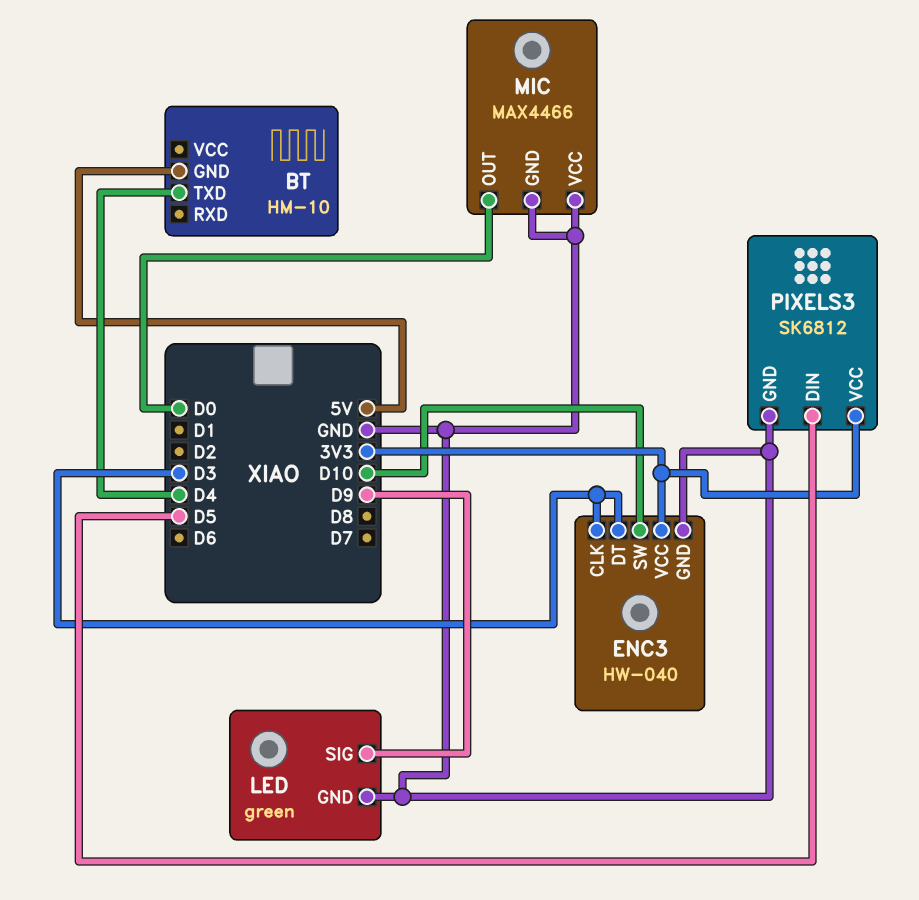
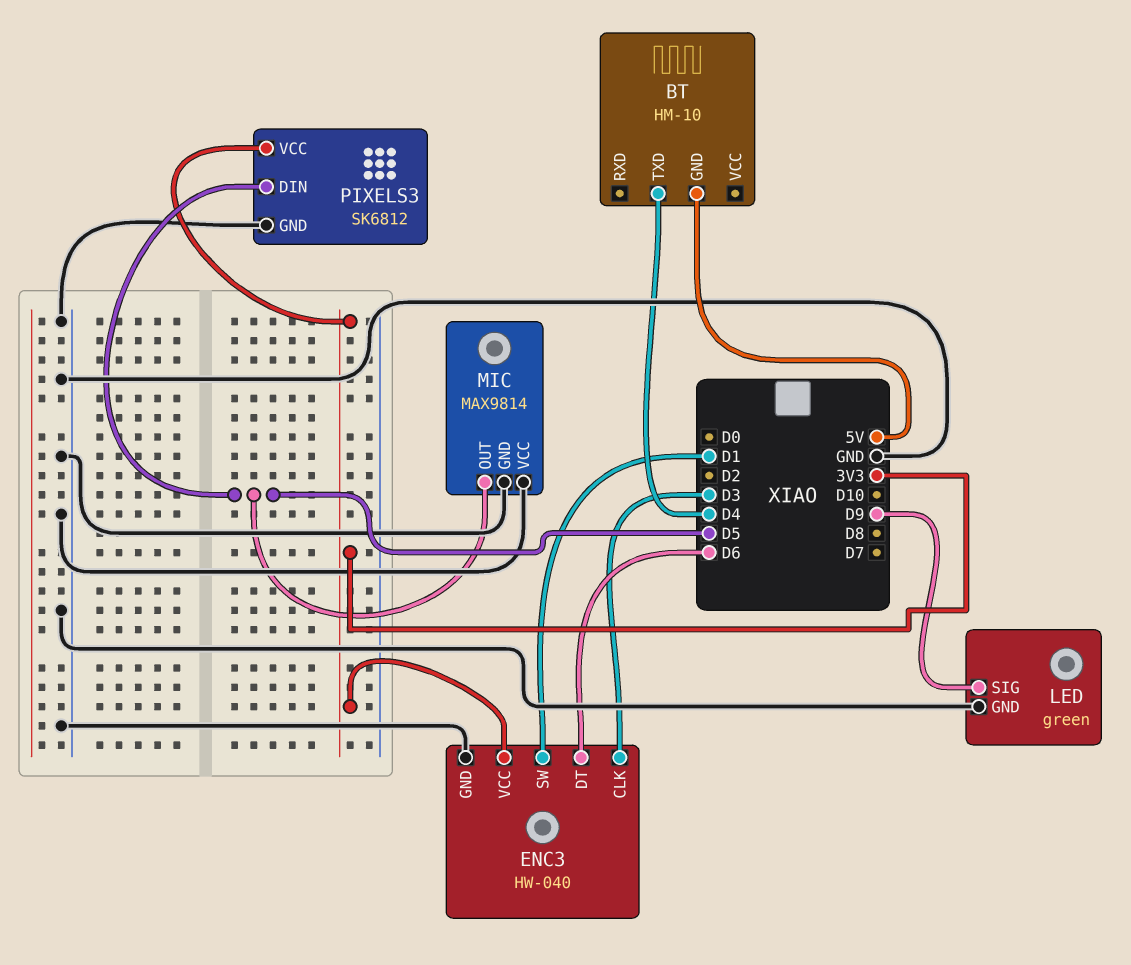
ENC3 pin DT: D3 -> D6
ENC3 pin SW: D10 -> D1
MIC: MAX4466 -> MAX9814
MIC pin OUT: D0 -> D5

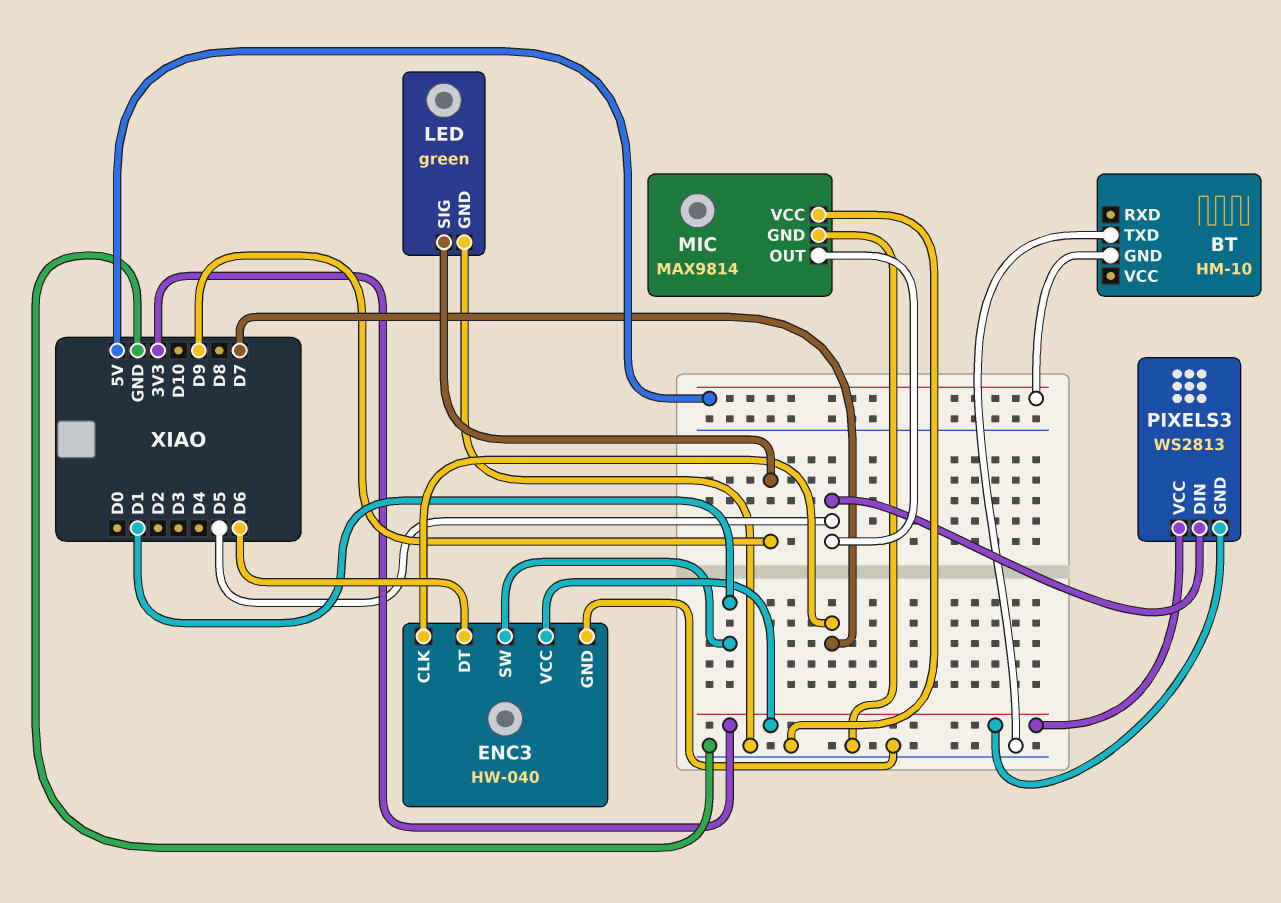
BT pin TXD: D4 -> GND
ENC3 pin CLK: D3 -> D7
PIXELS3: SK6812 -> WS2813
PIXELS3 pin GND: GND -> 3V3

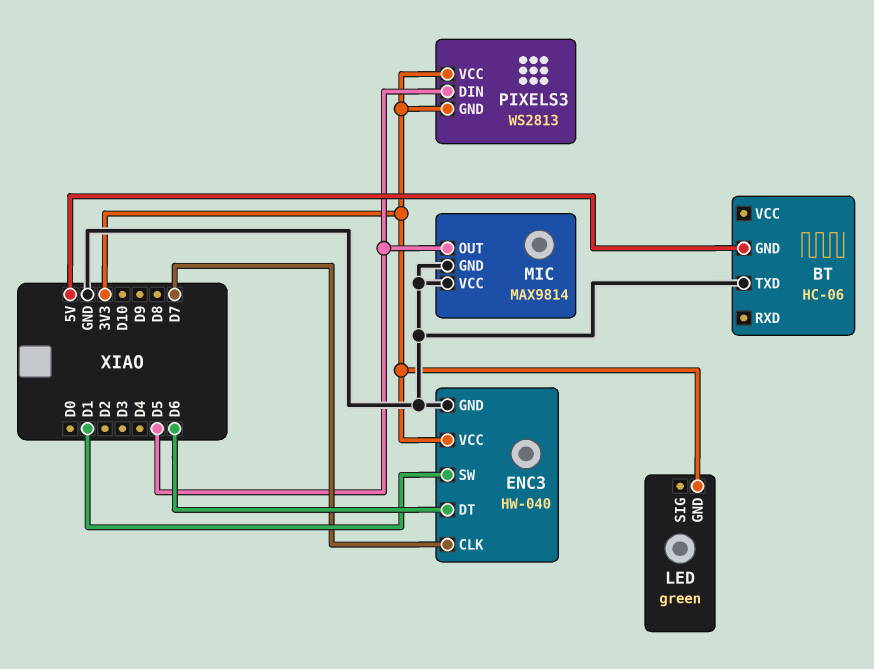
BT: HM-10 -> HC-06
LED pin GND: GND -> 3V3
LED pin SIG: D9 -> none

